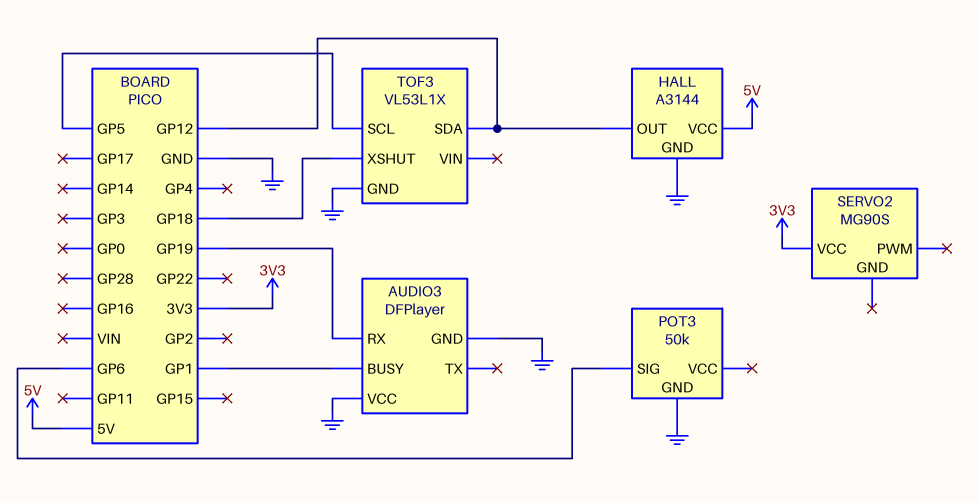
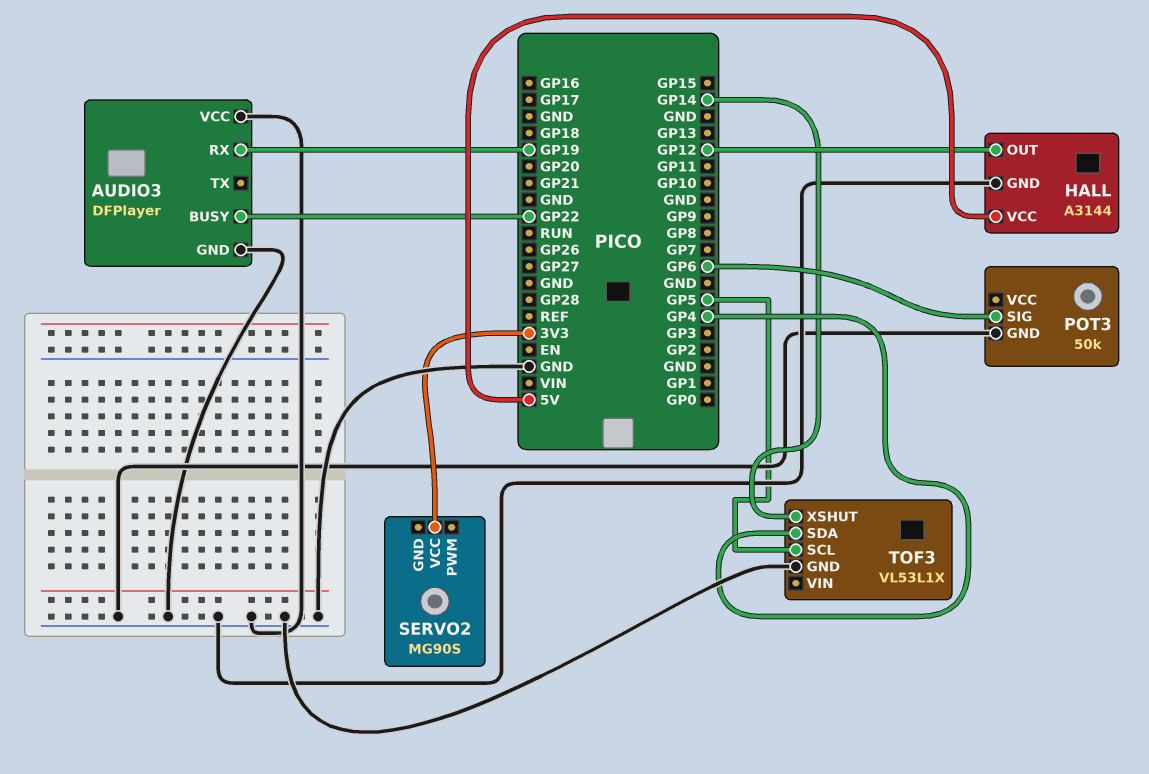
AUDIO3 pin BUSY: GP1 -> GP22
TOF3 pin SDA: GP12 -> GP4
TOF3 pin XSHUT: GP18 -> GP14

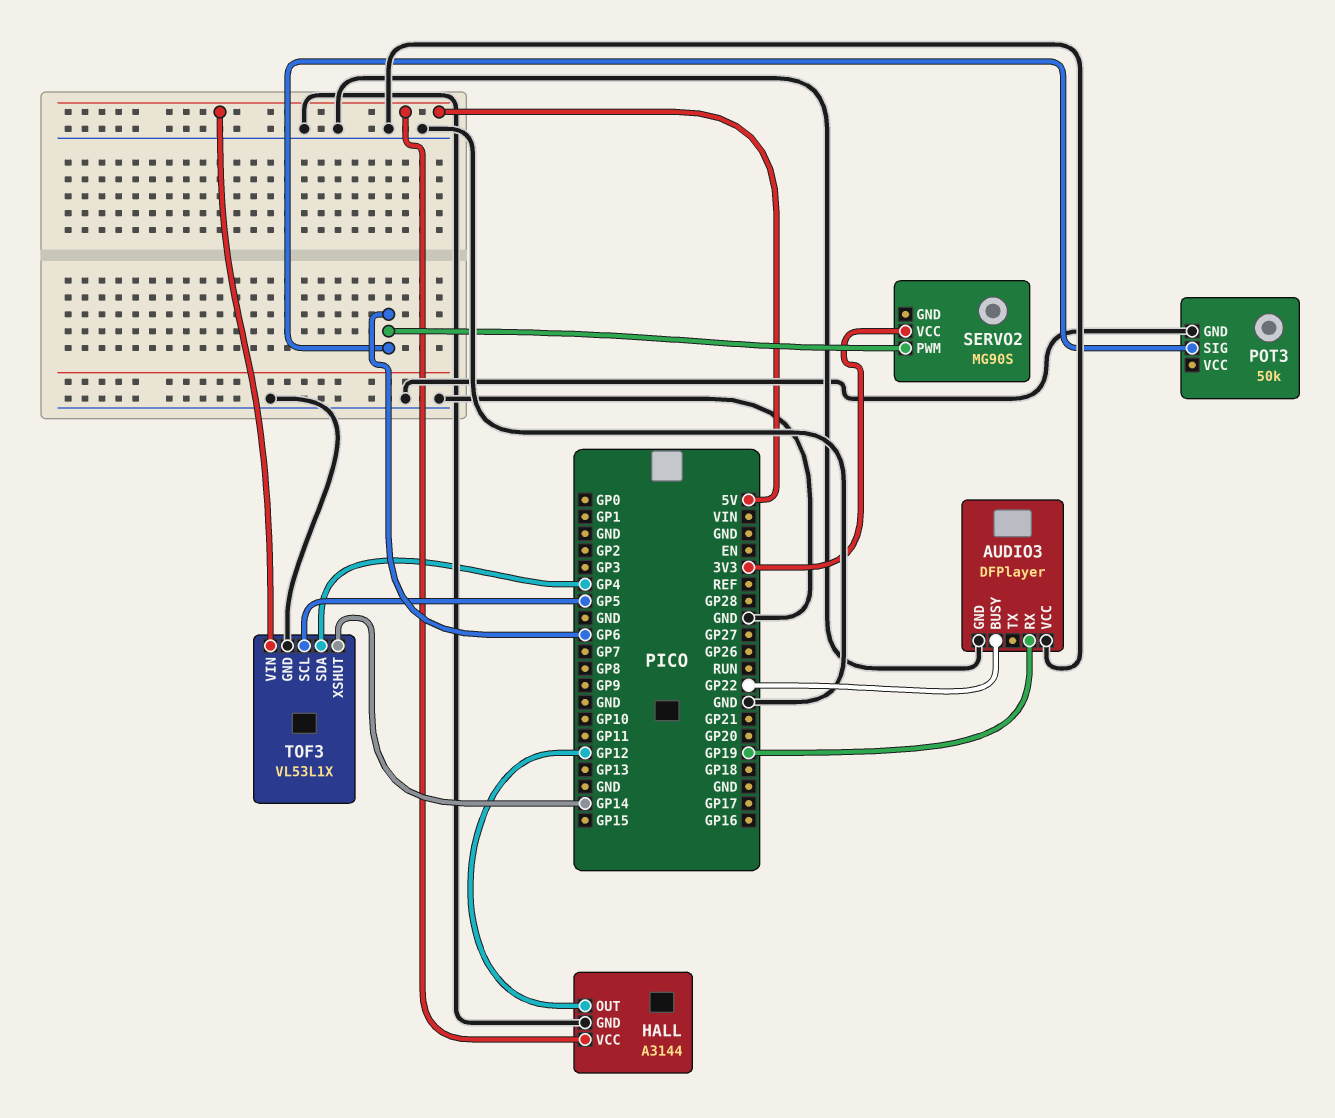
SERVO2 pin PWM: none -> GP6
TOF3 pin VIN: none -> 5V

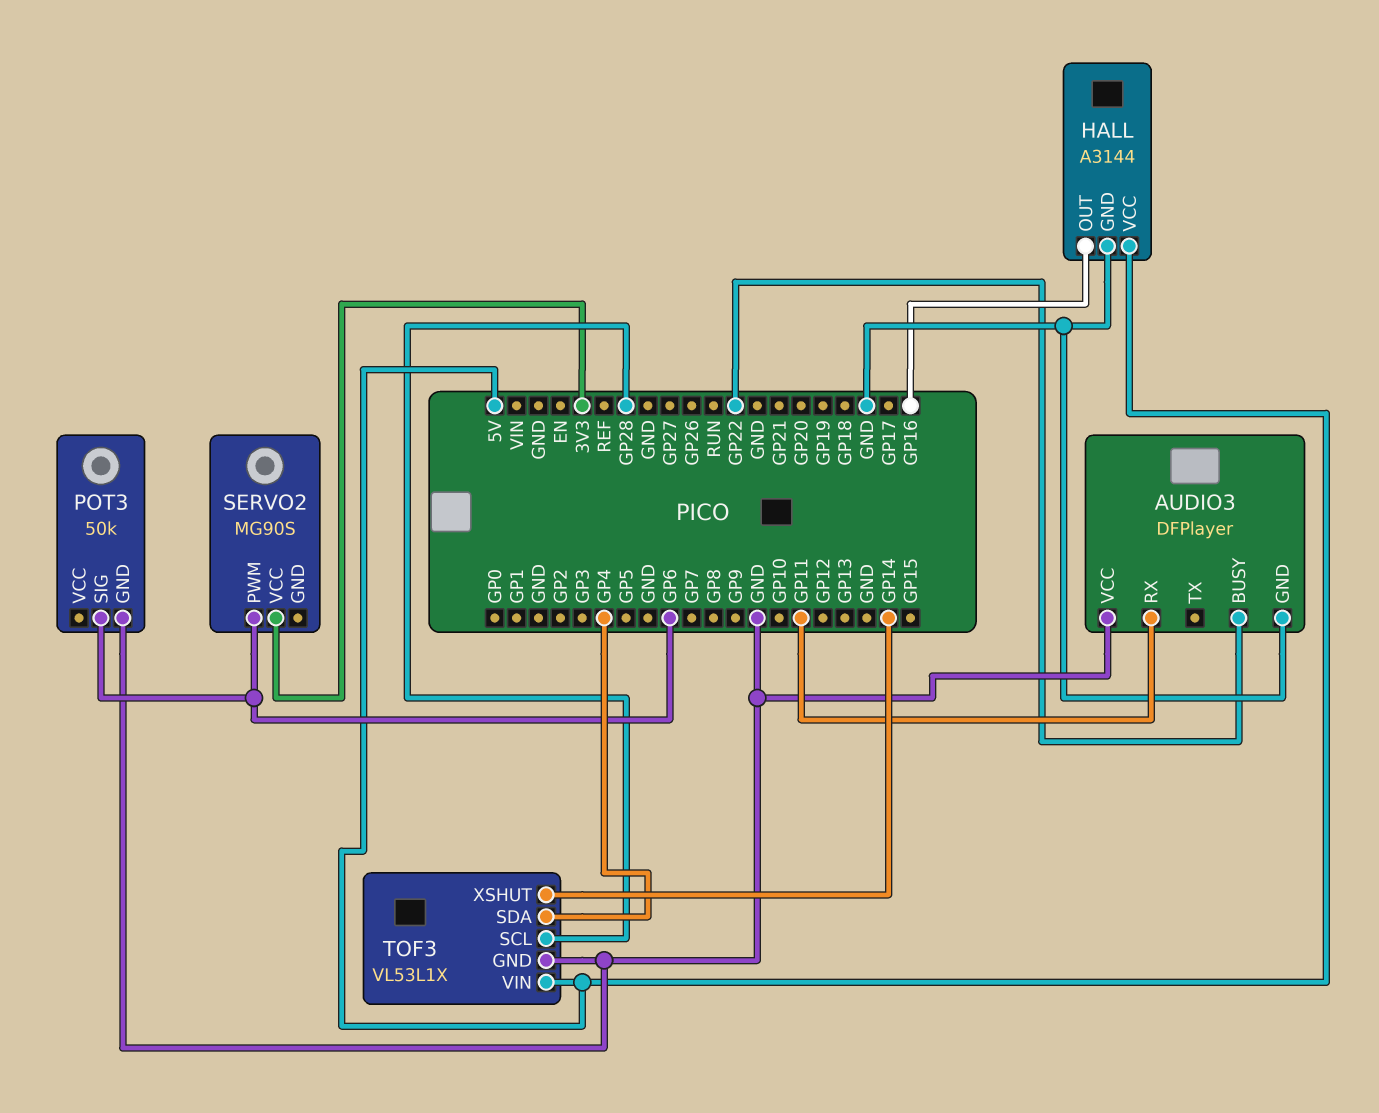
AUDIO3 pin RX: GP19 -> GP11
HALL pin OUT: GP12 -> GP16
TOF3 pin SCL: GP5 -> GP28

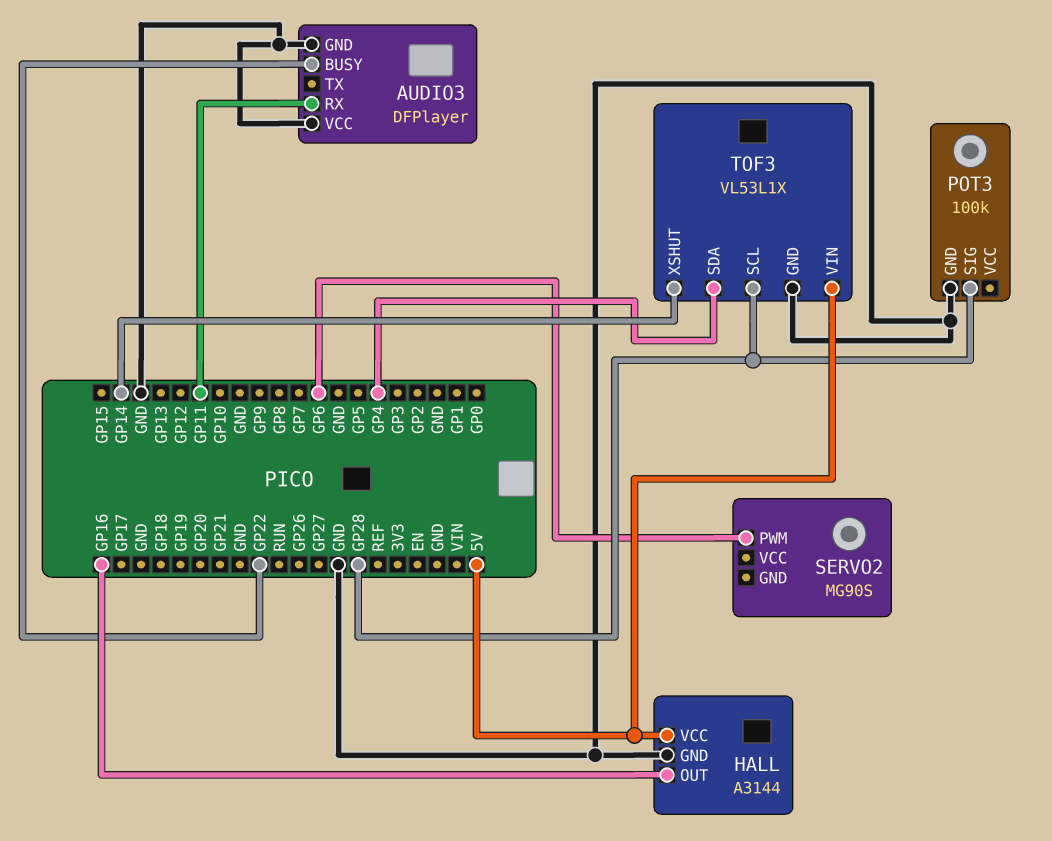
POT3: 50k -> 100k
POT3 pin SIG: GP6 -> GP28
SERVO2 pin VCC: 3V3 -> none

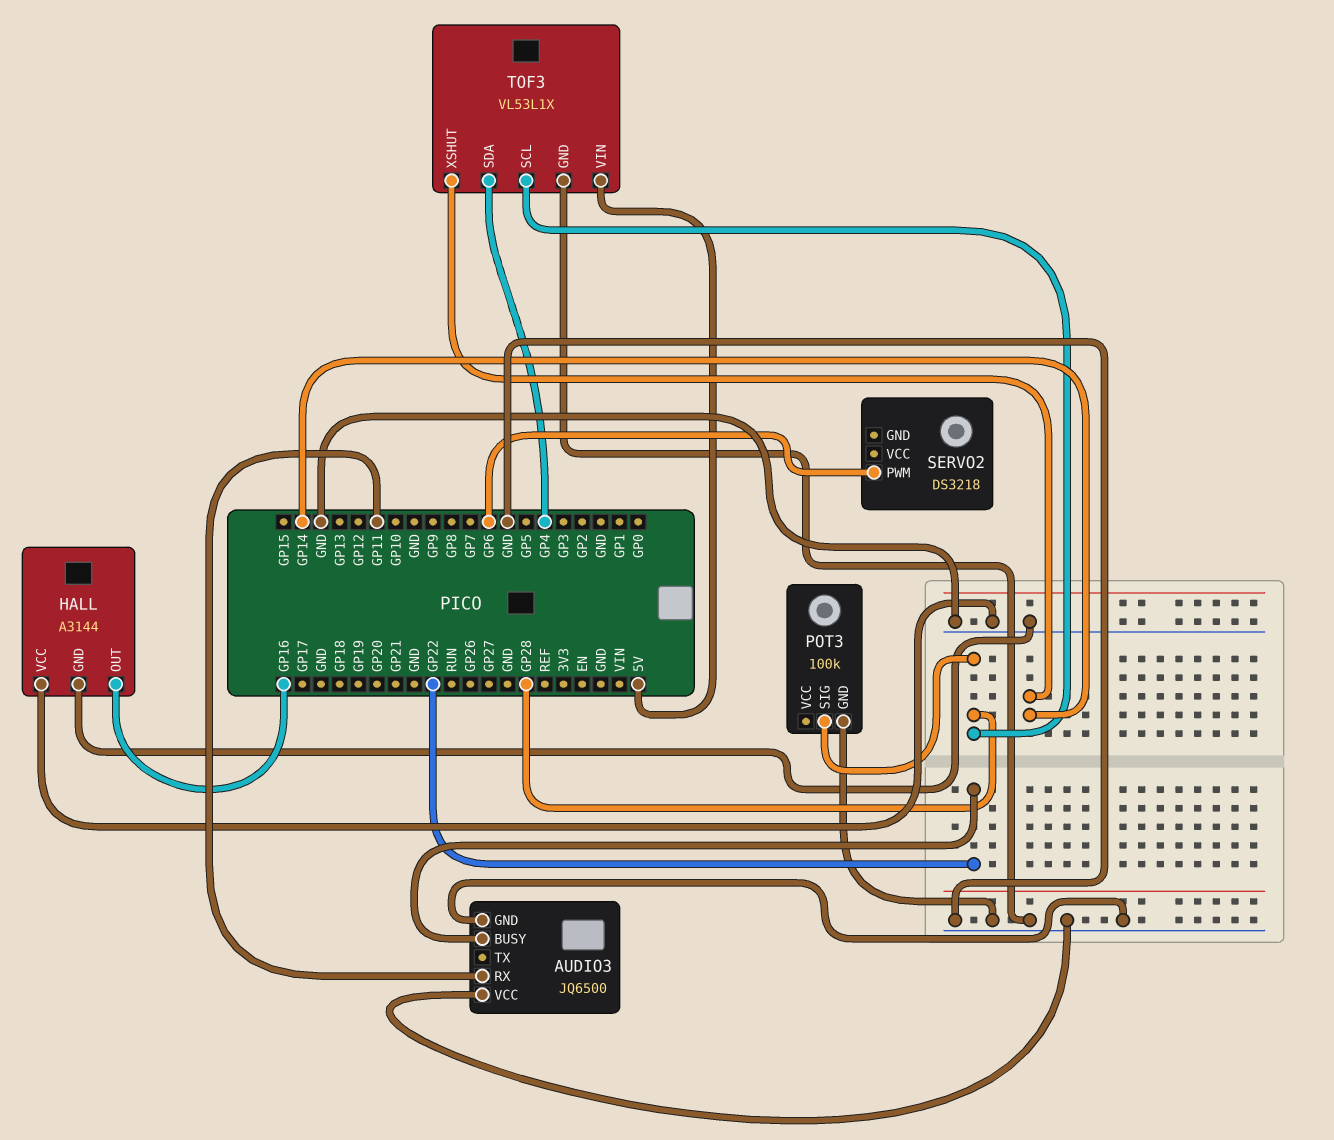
AUDIO3: DFPlayer -> JQ6500
HALL pin VCC: 5V -> GND
SERVO2: MG90S -> DS3218

